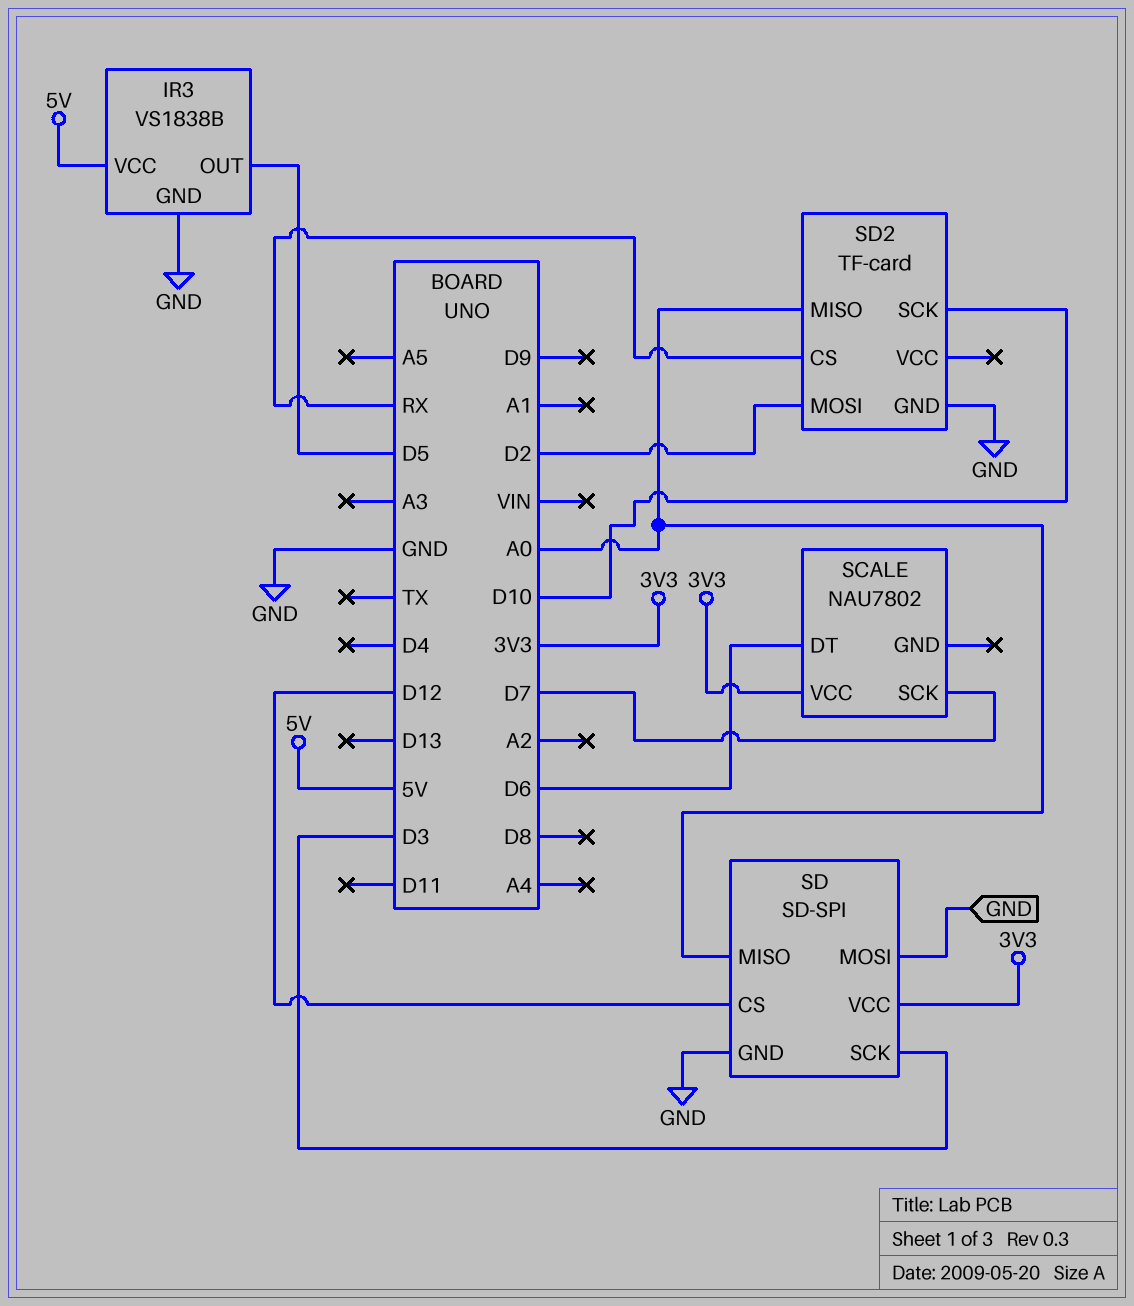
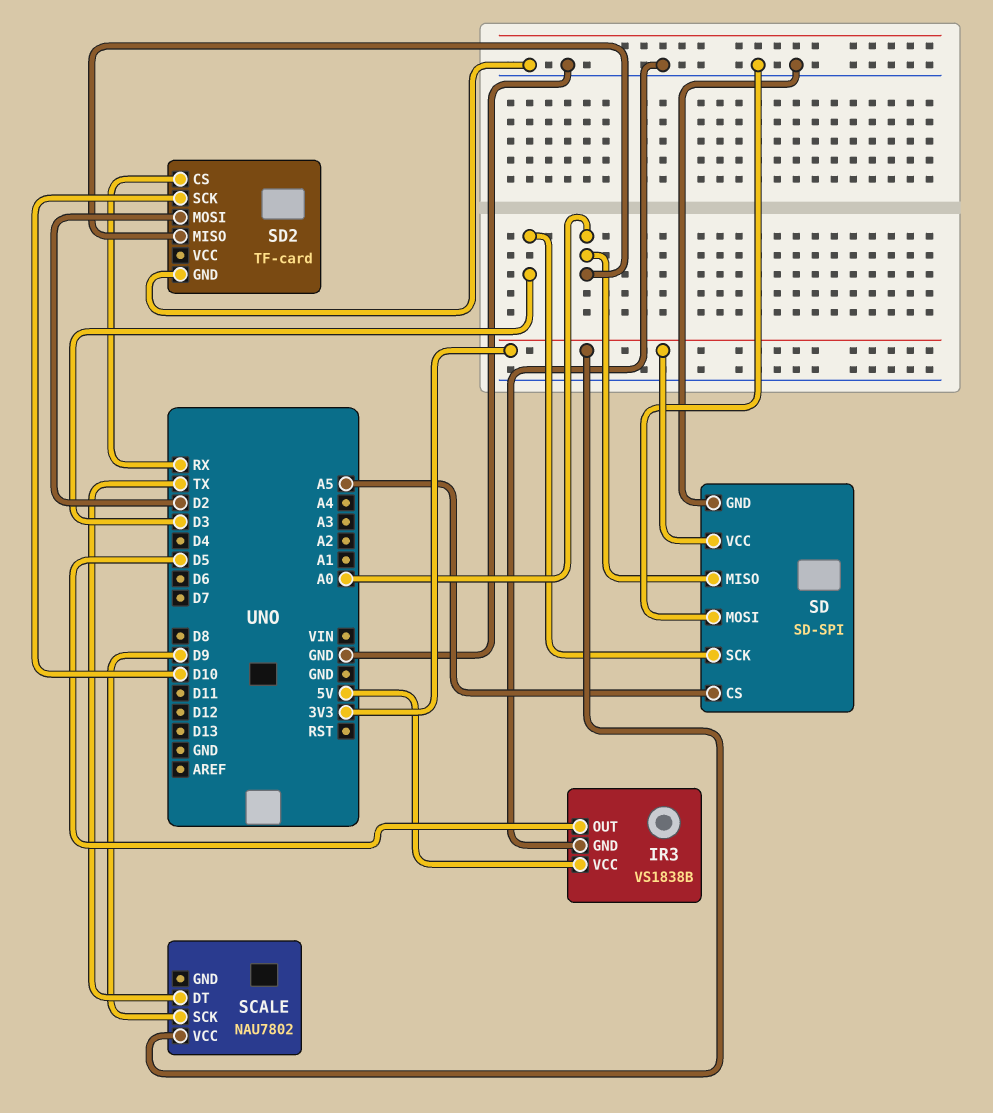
SCALE pin DT: D6 -> TX
SCALE pin SCK: D7 -> D9
SD pin CS: D12 -> A5

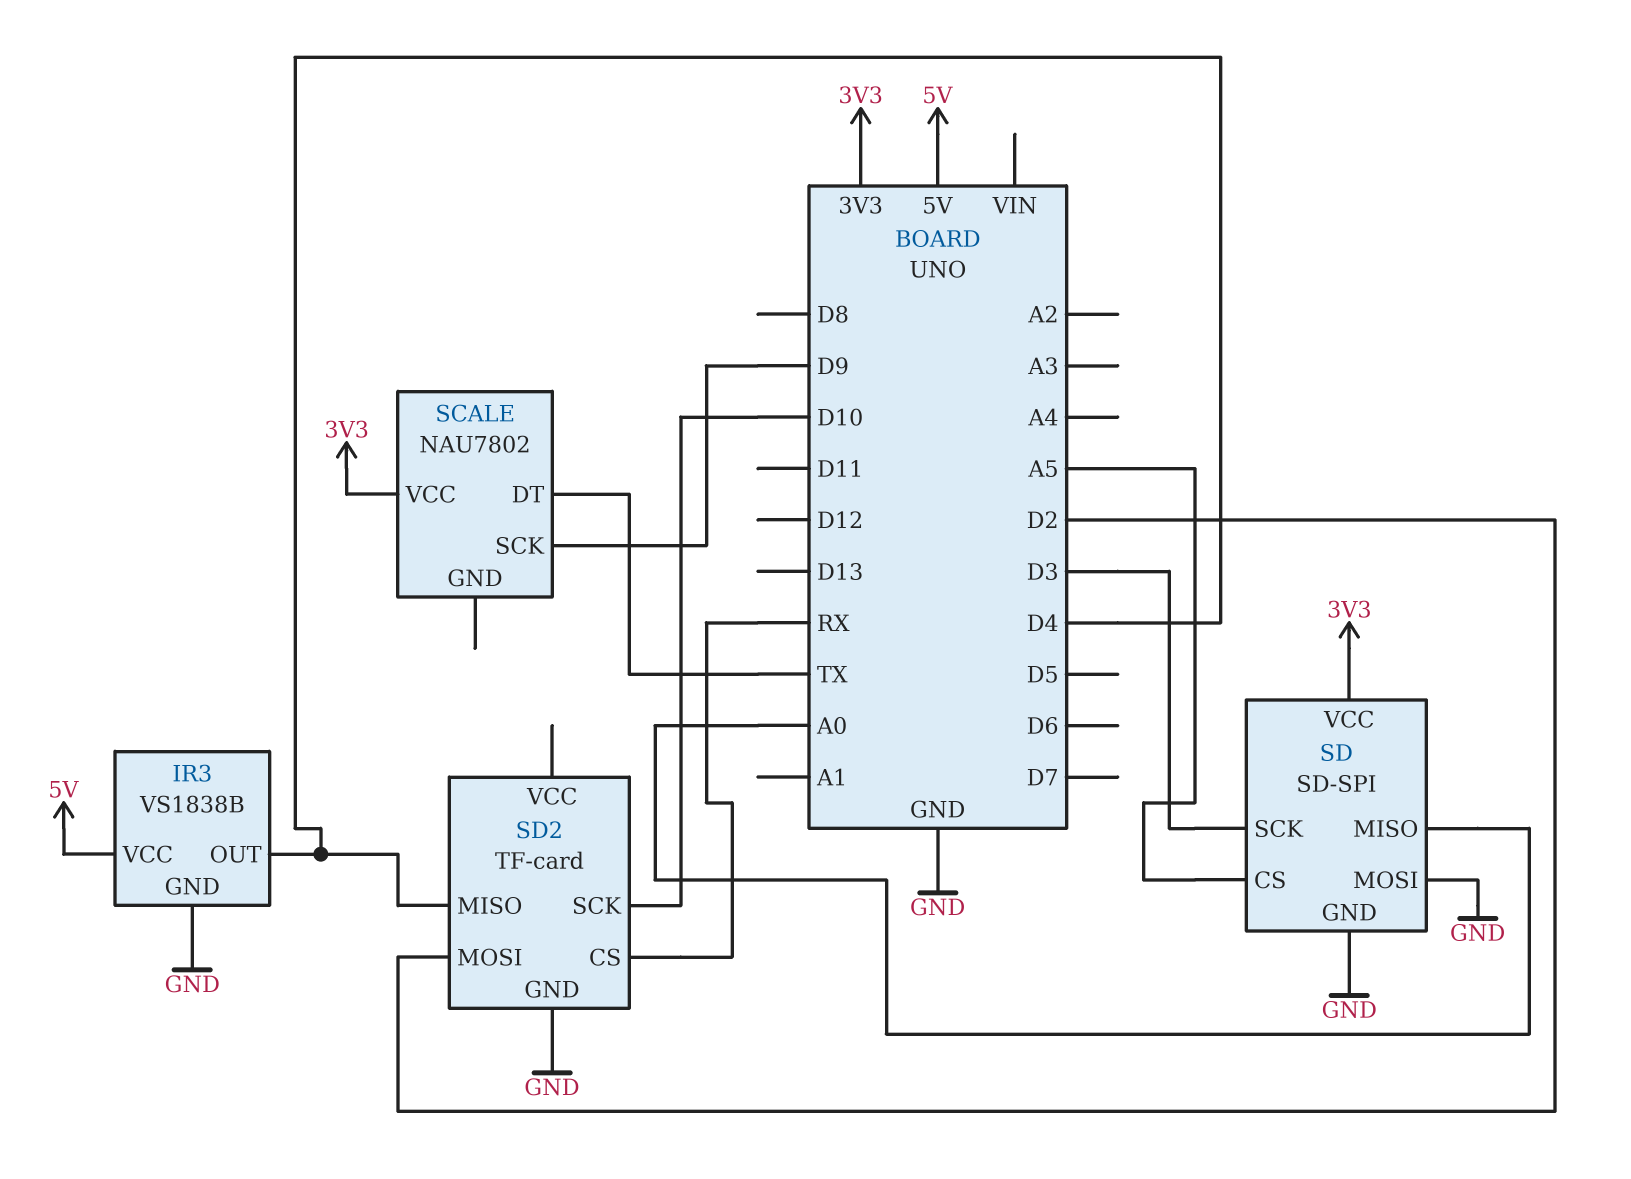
IR3 pin OUT: D5 -> D4
SD2 pin MISO: A0 -> D4

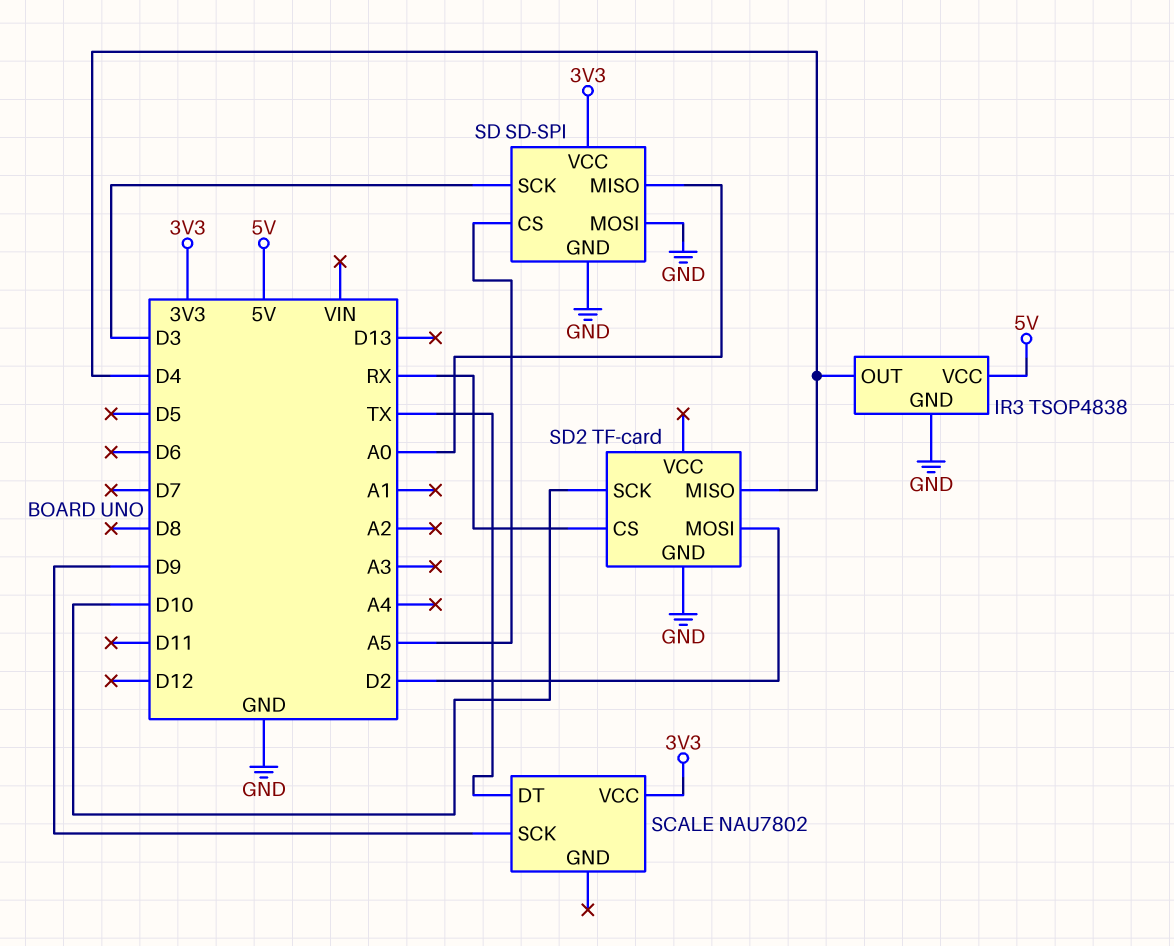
IR3: VS1838B -> TSOP4838

